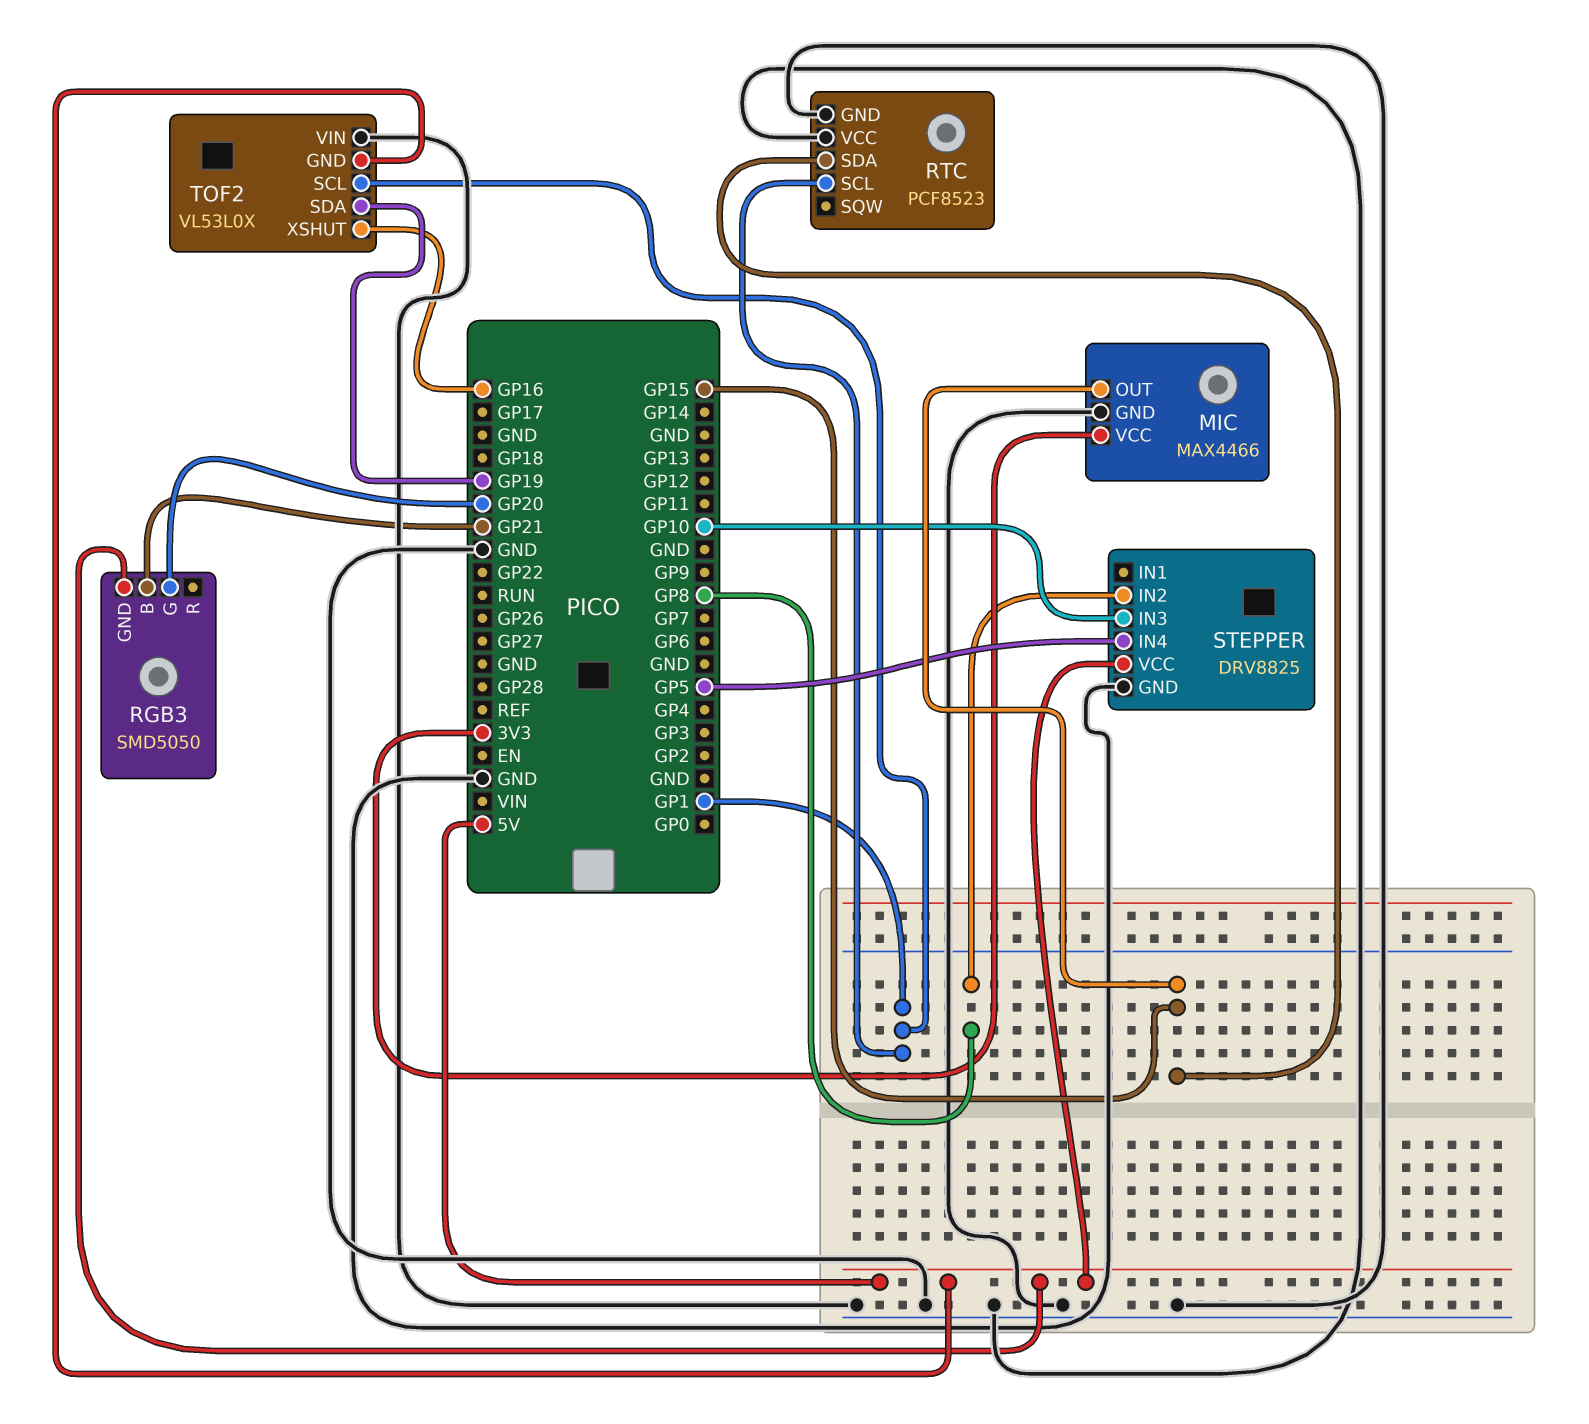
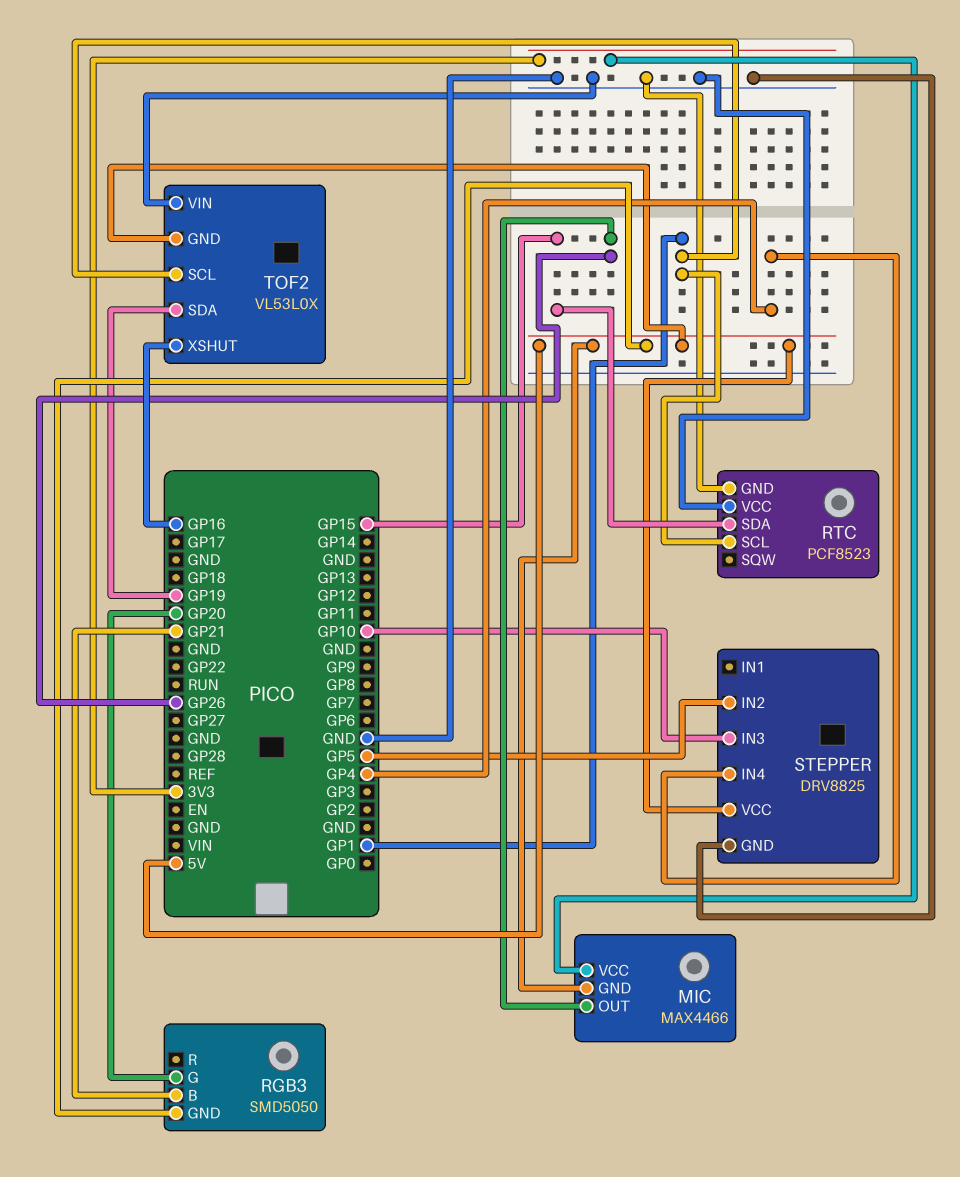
MIC pin GND: GND -> 5V
MIC pin OUT: GP15 -> GP26
STEPPER pin IN2: GP8 -> GP5
STEPPER pin IN4: GP5 -> GP4

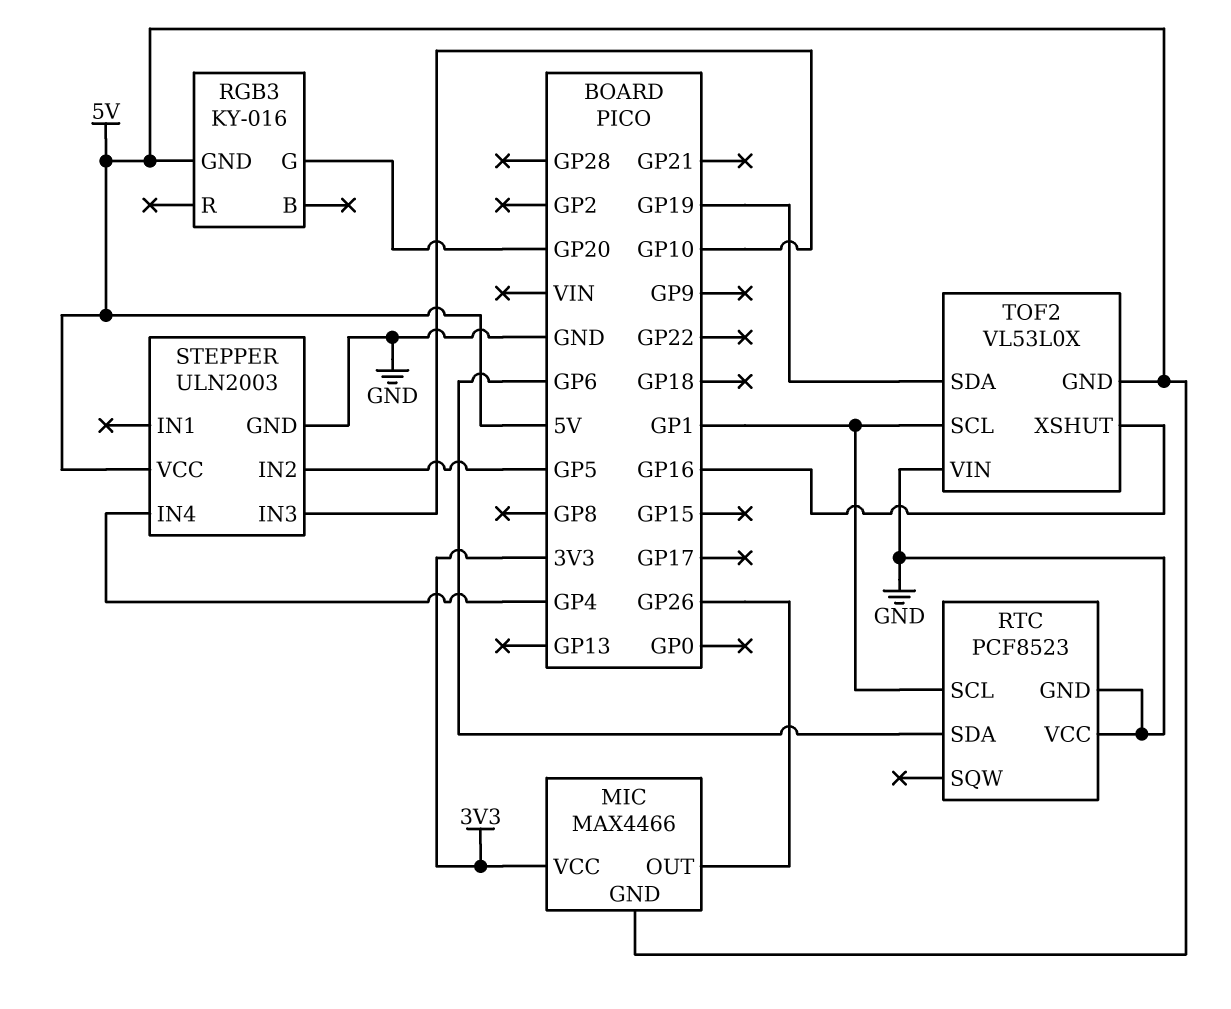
RGB3: SMD5050 -> KY-016
RGB3 pin B: GP21 -> none
RTC pin SDA: GP15 -> GP6
STEPPER: DRV8825 -> ULN2003

